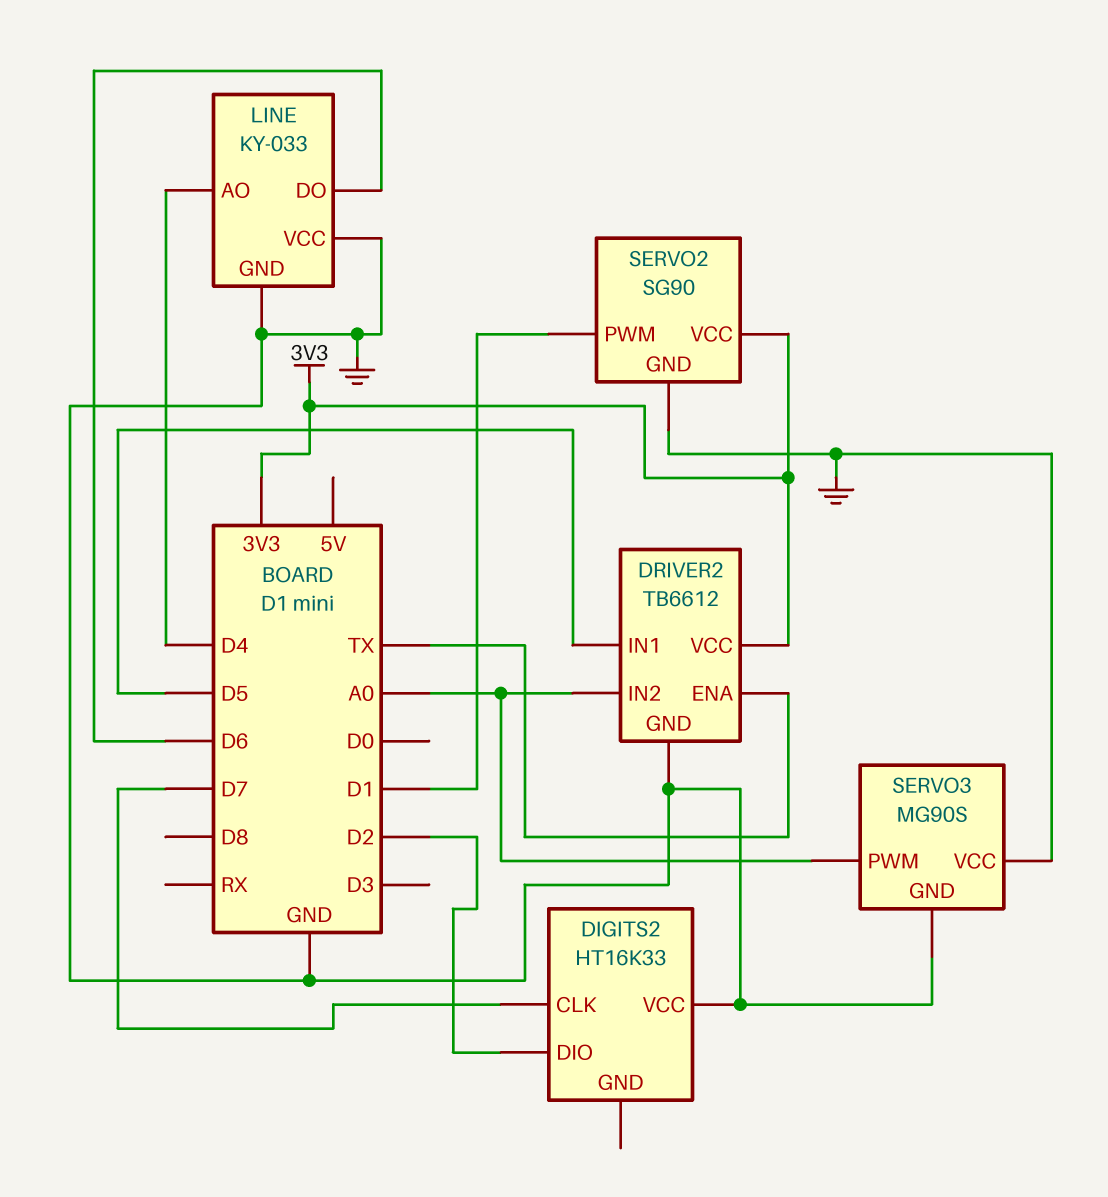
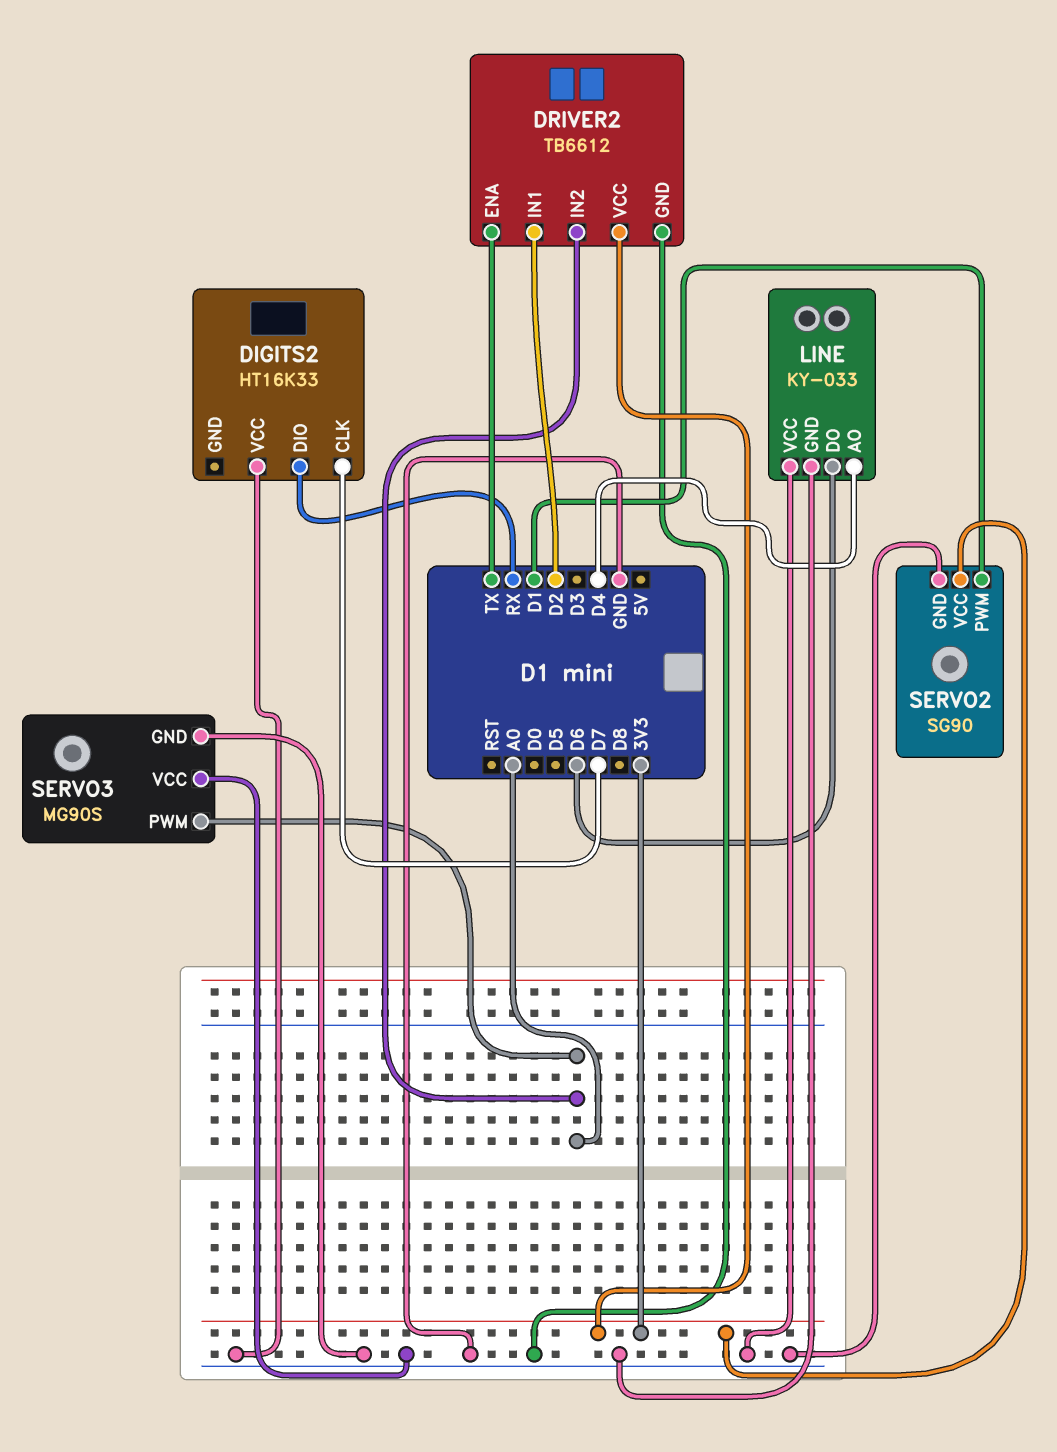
DIGITS2 pin DIO: D2 -> RX
DRIVER2 pin IN1: D5 -> D2

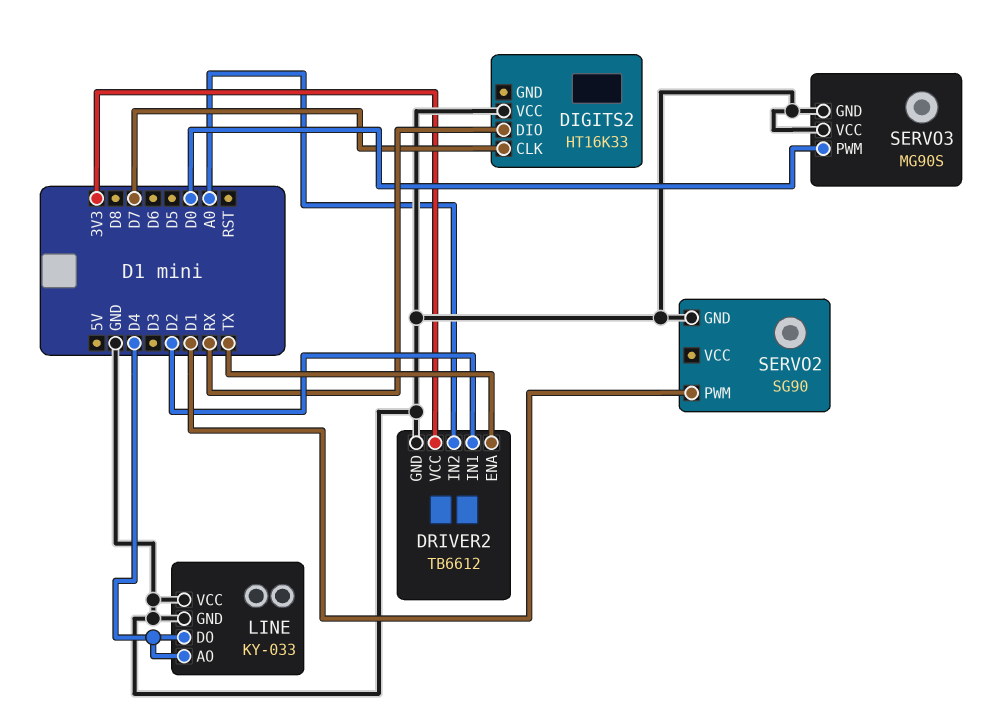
LINE pin DO: D6 -> D4
SERVO2 pin VCC: 3V3 -> none
SERVO3 pin PWM: A0 -> D0

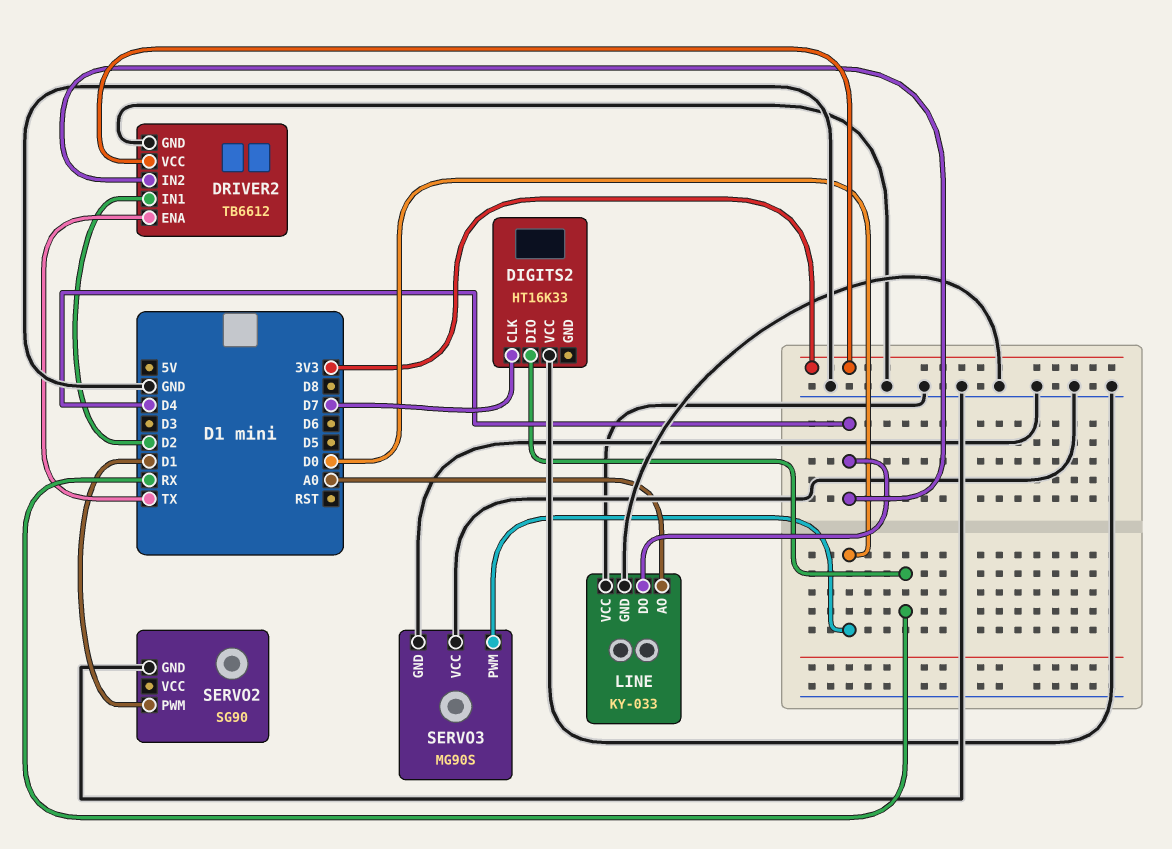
DRIVER2 pin IN2: A0 -> D4
LINE pin AO: D4 -> A0

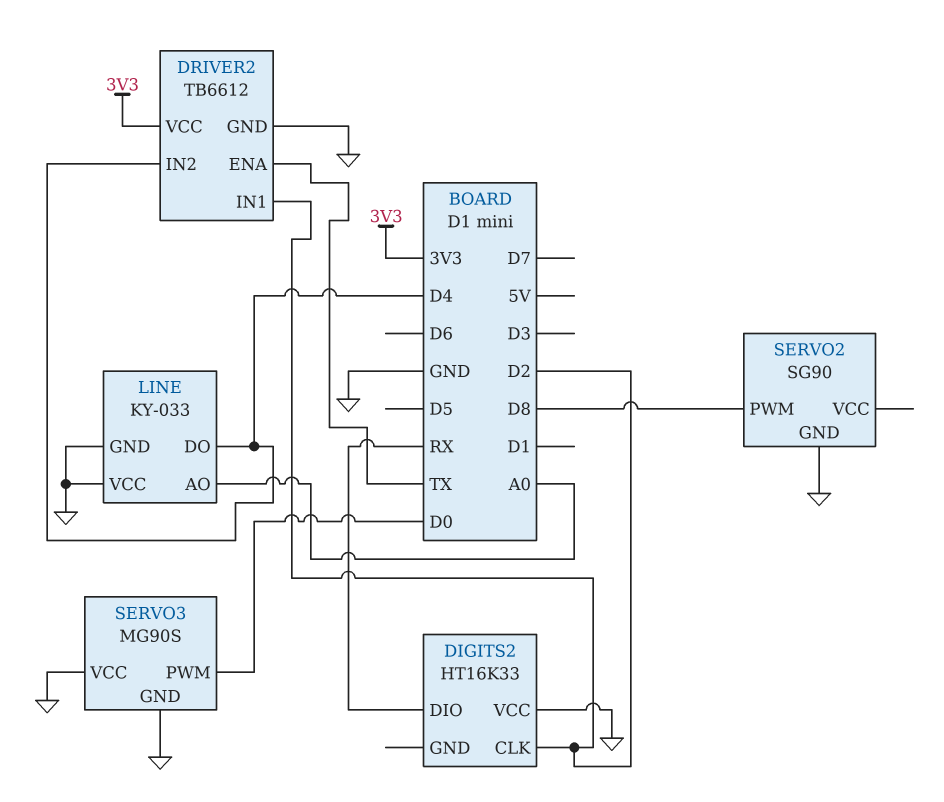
DIGITS2 pin CLK: D7 -> D2
SERVO2 pin PWM: D1 -> D8

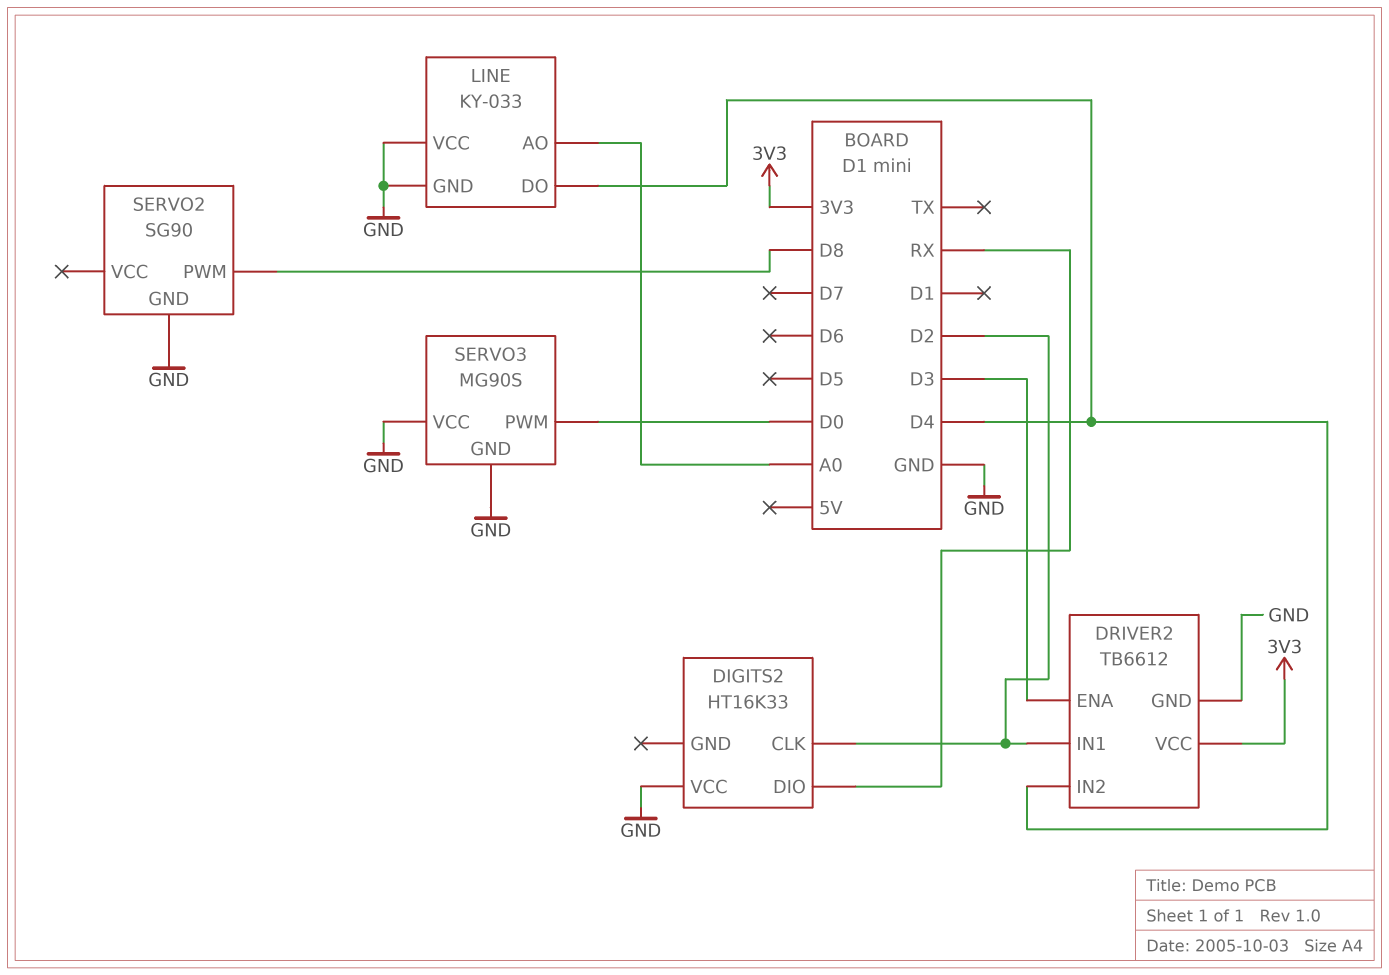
DRIVER2 pin ENA: TX -> D3

